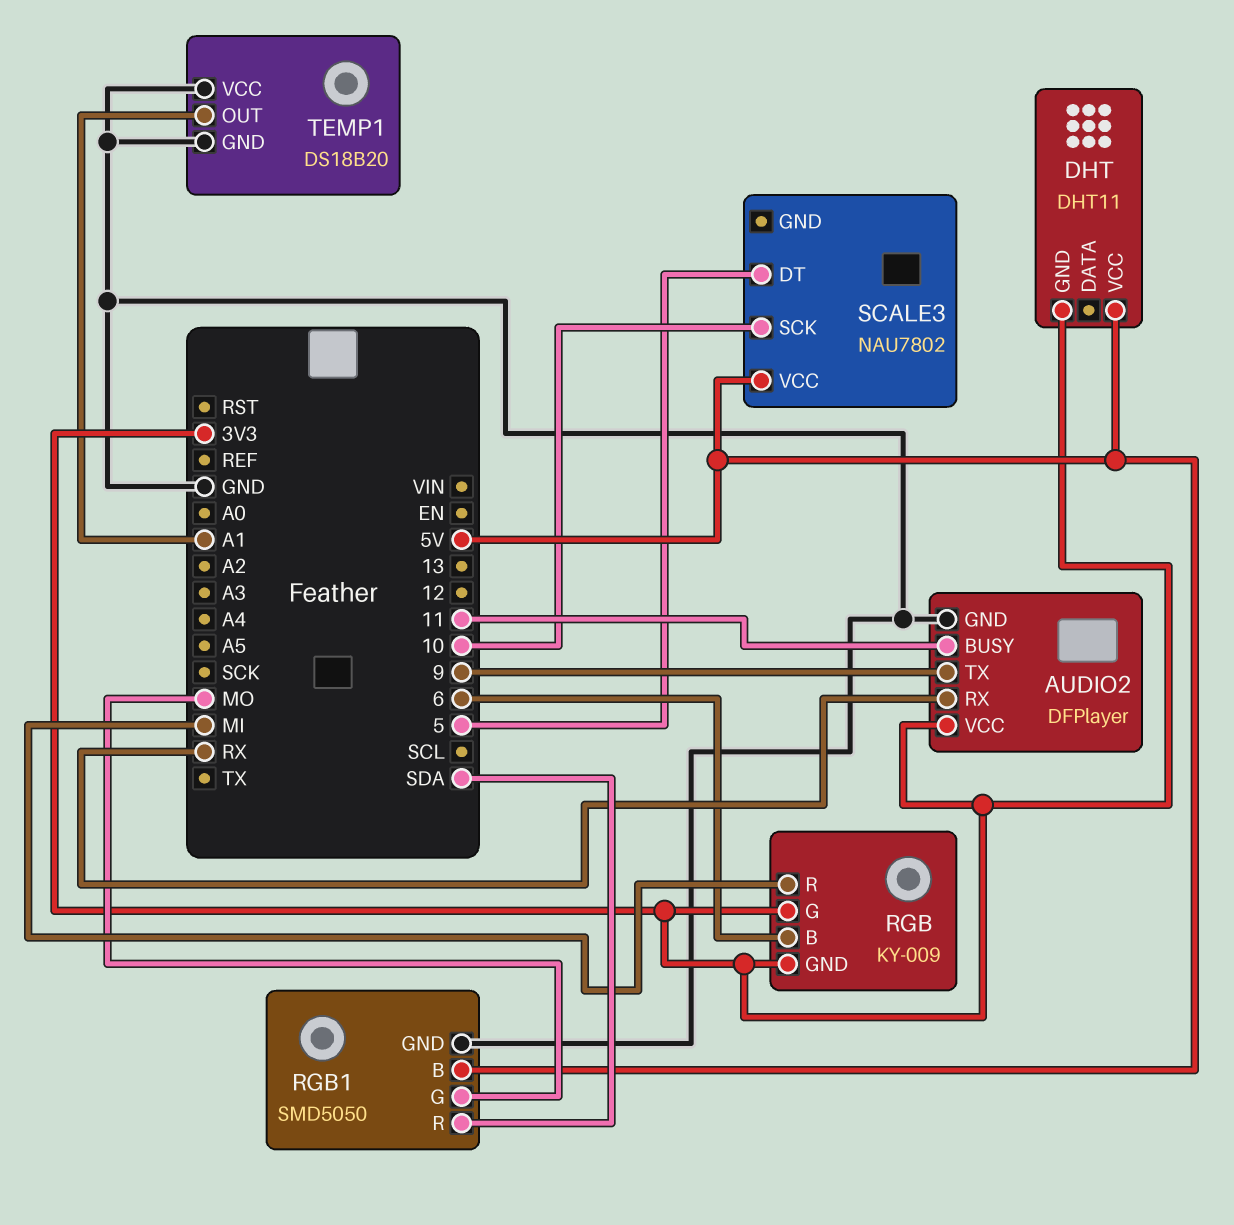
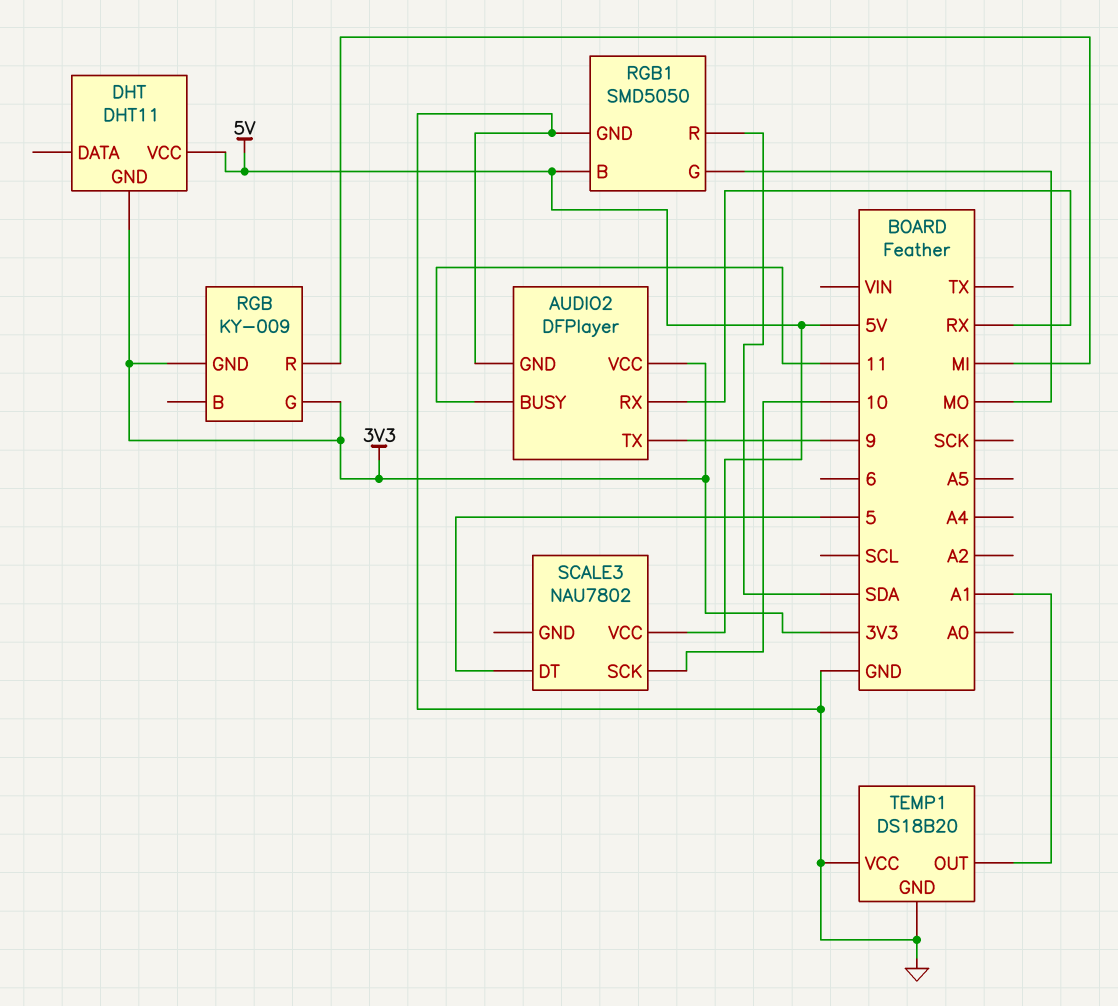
RGB pin B: 6 -> none

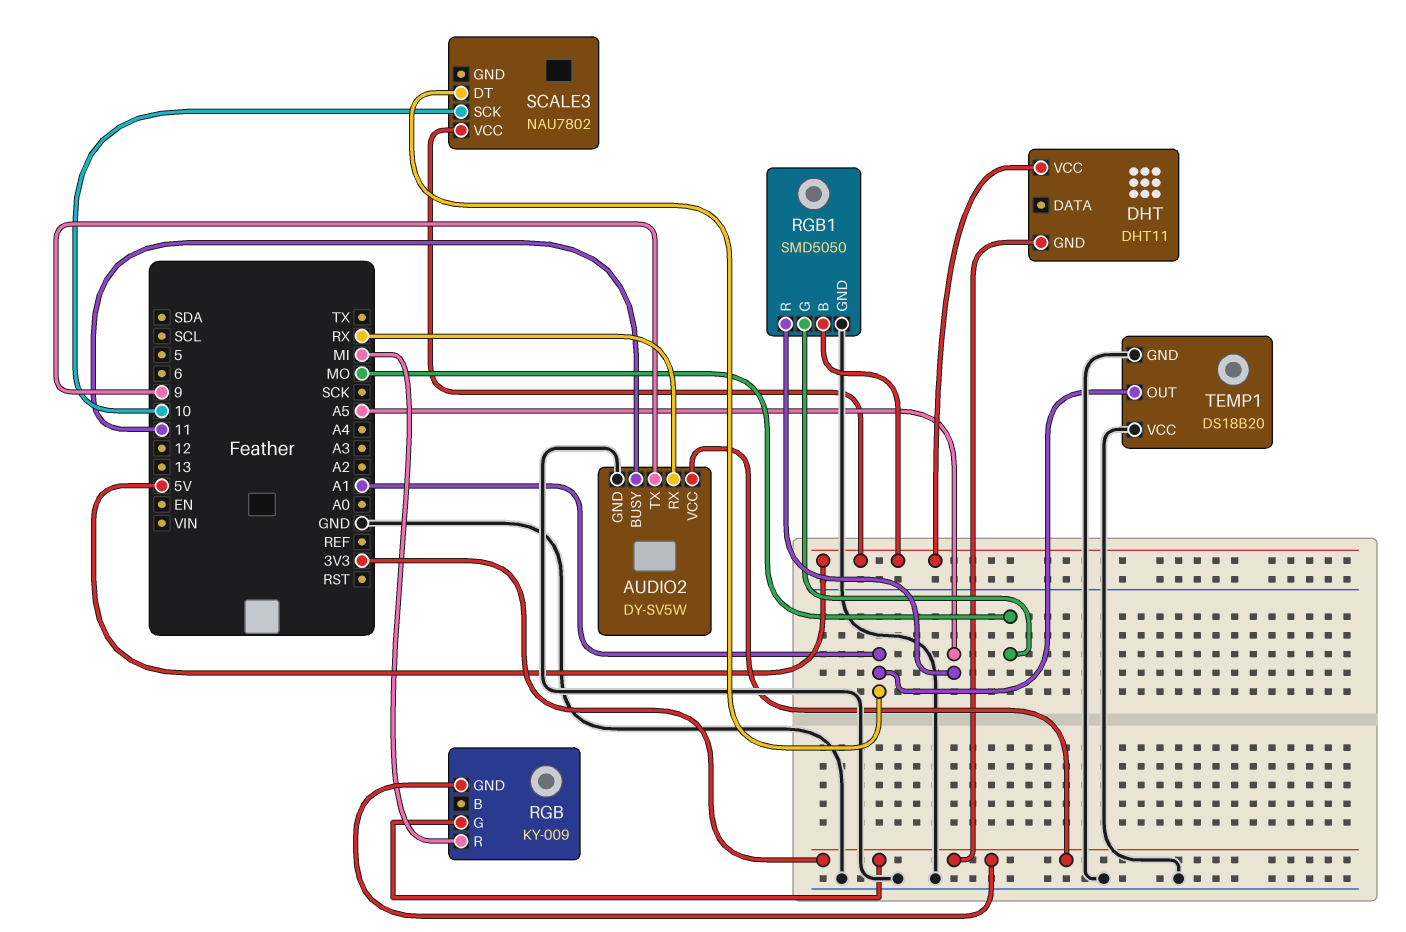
AUDIO2: DFPlayer -> DY-SV5W
RGB1 pin R: SDA -> A5
SCALE3 pin DT: 5 -> A1

